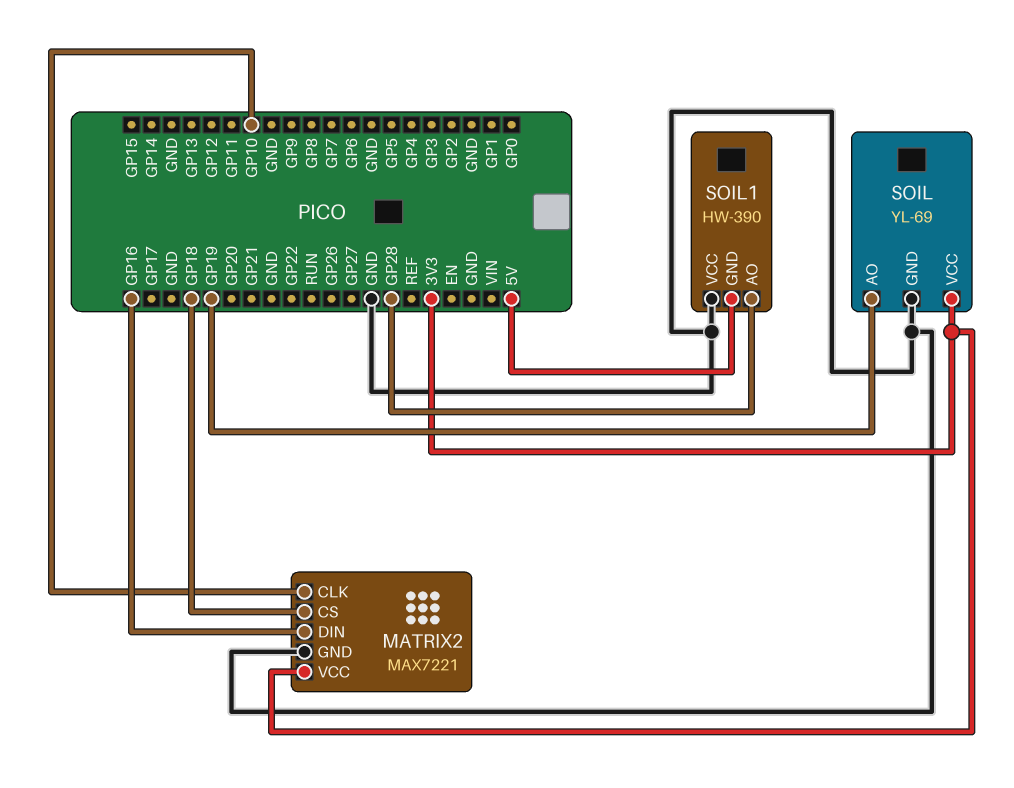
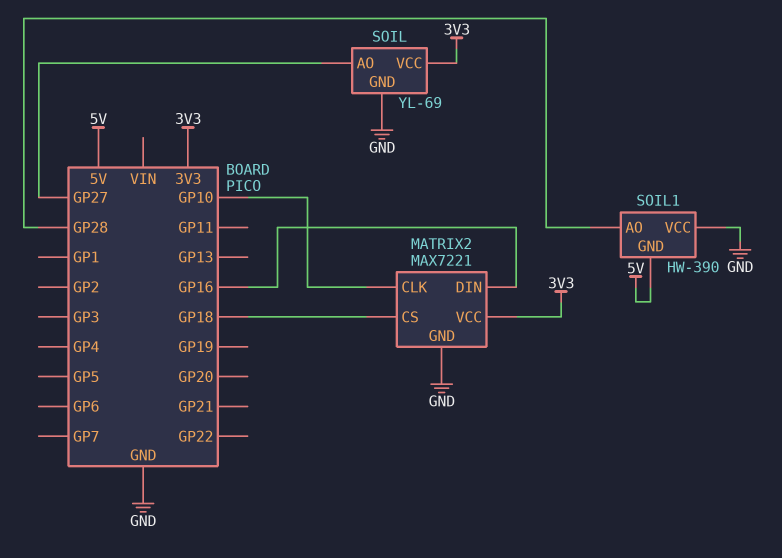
SOIL pin AO: GP19 -> GP27

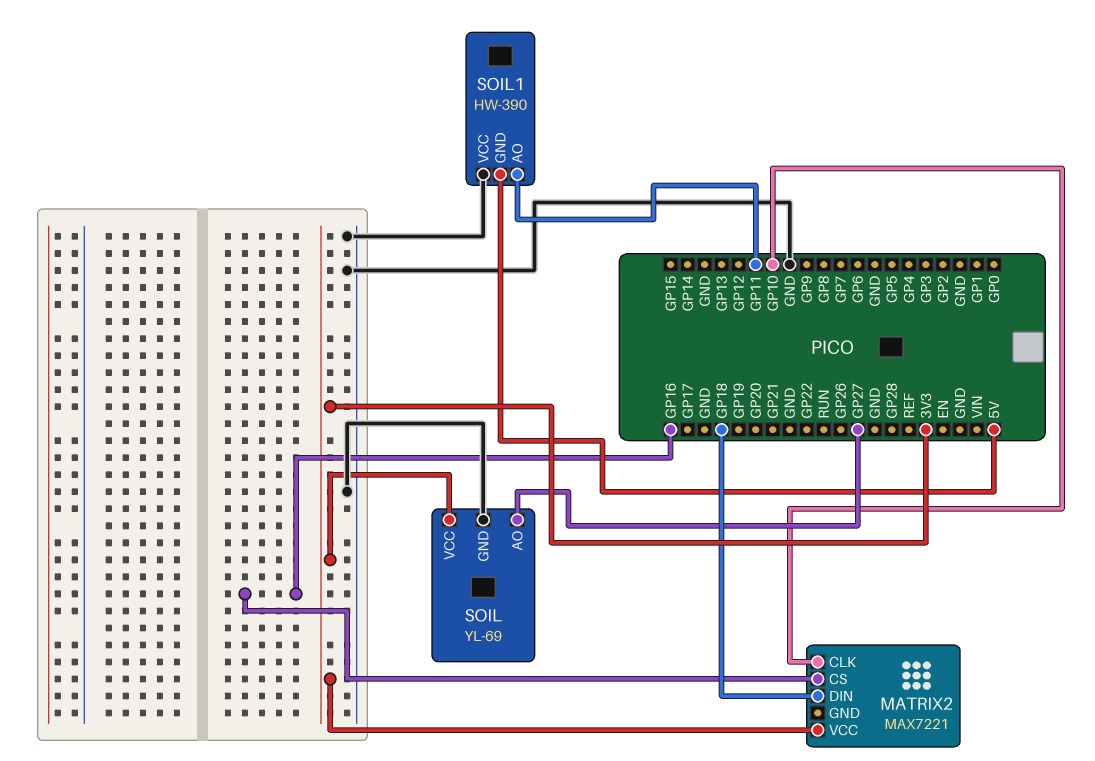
MATRIX2 pin CS: GP18 -> GP16
MATRIX2 pin DIN: GP16 -> GP18
MATRIX2 pin GND: GND -> none
SOIL1 pin AO: GP28 -> GP11

